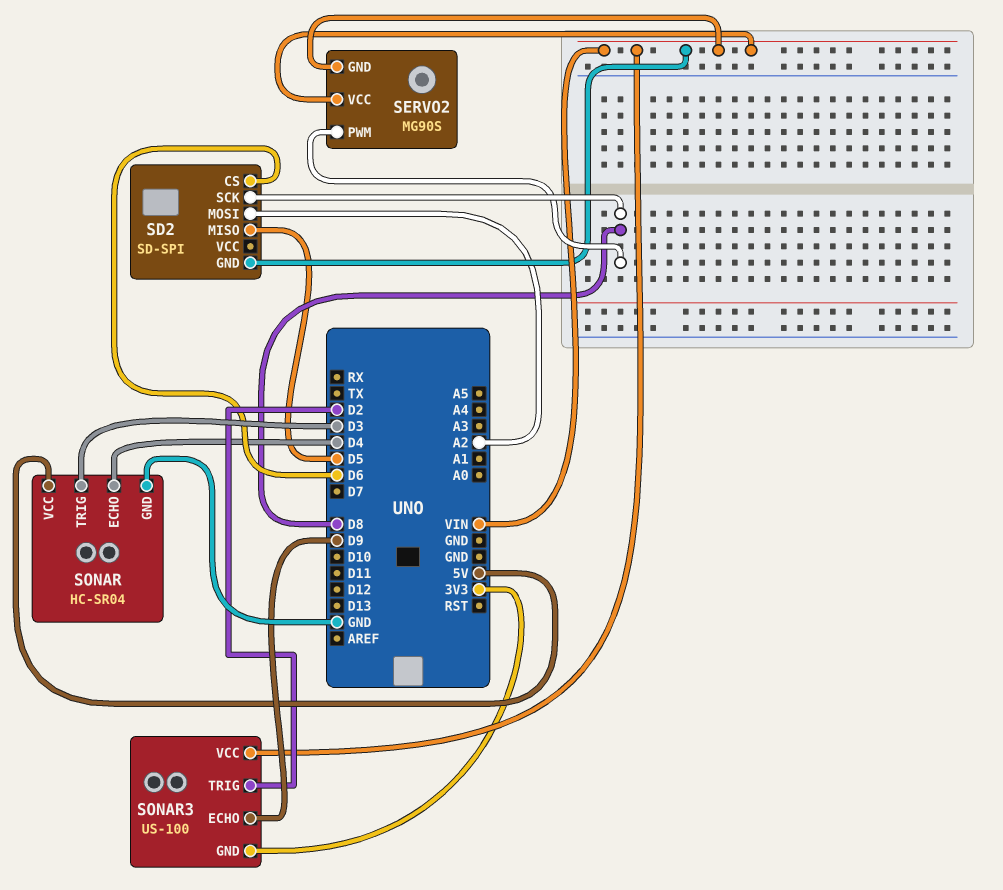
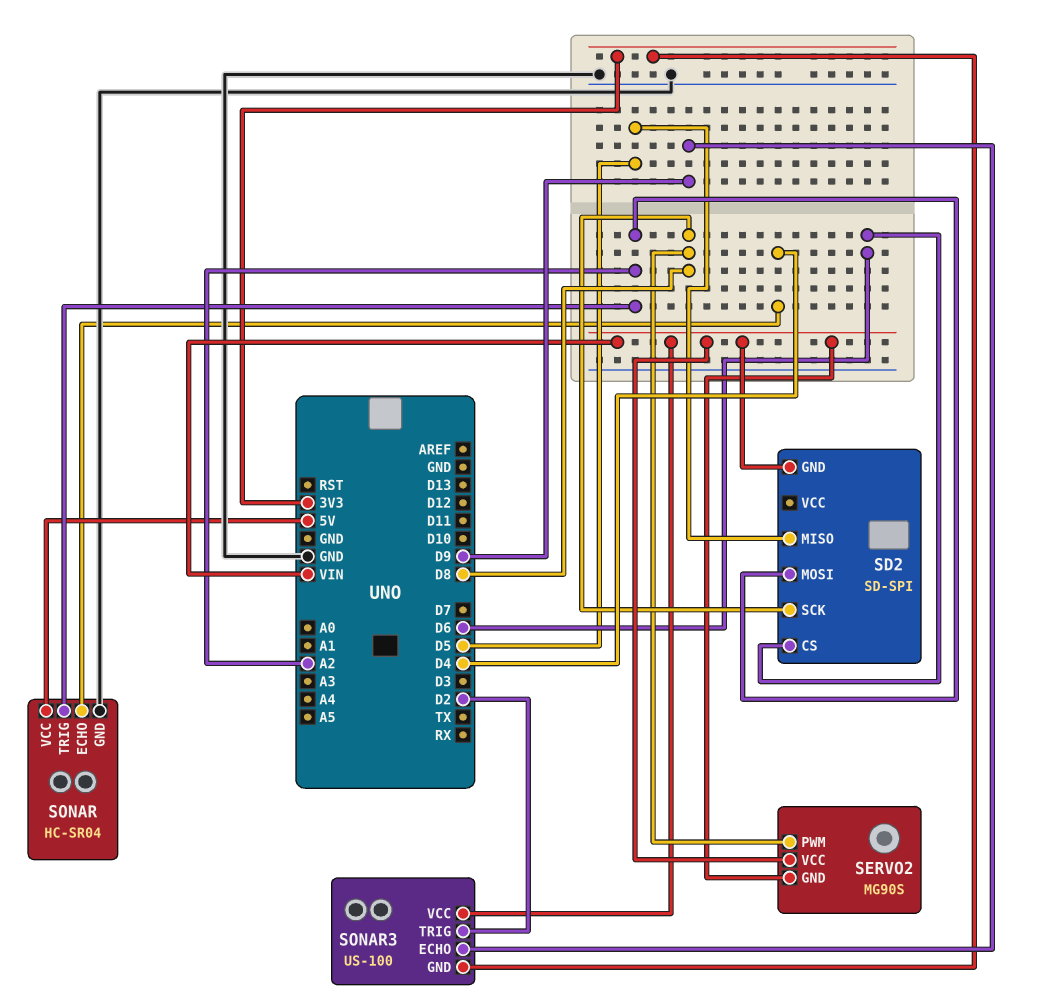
SONAR pin TRIG: D3 -> A2

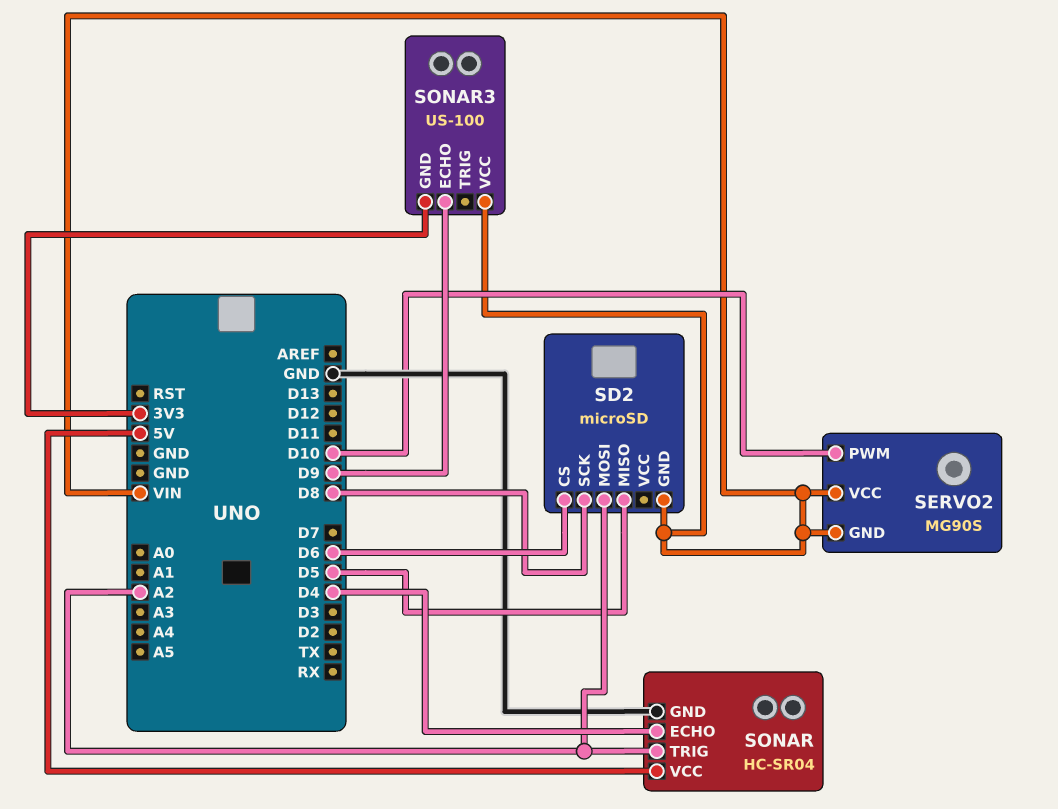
SD2: SD-SPI -> microSD
SERVO2 pin PWM: D8 -> D10
SONAR3 pin TRIG: D2 -> none

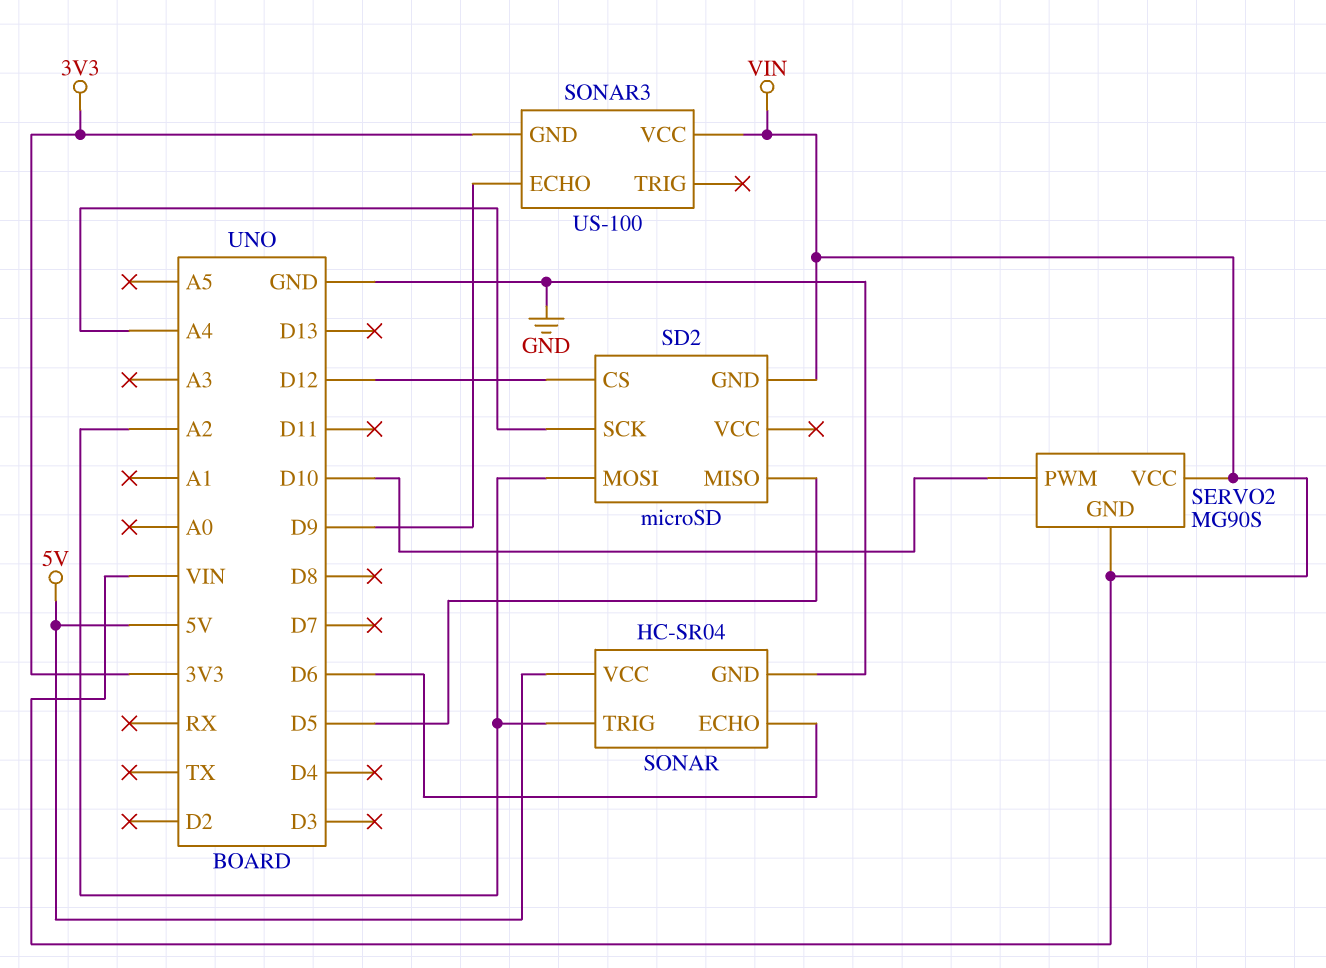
SD2 pin CS: D6 -> D12
SD2 pin SCK: D8 -> A4
SONAR pin ECHO: D4 -> D6

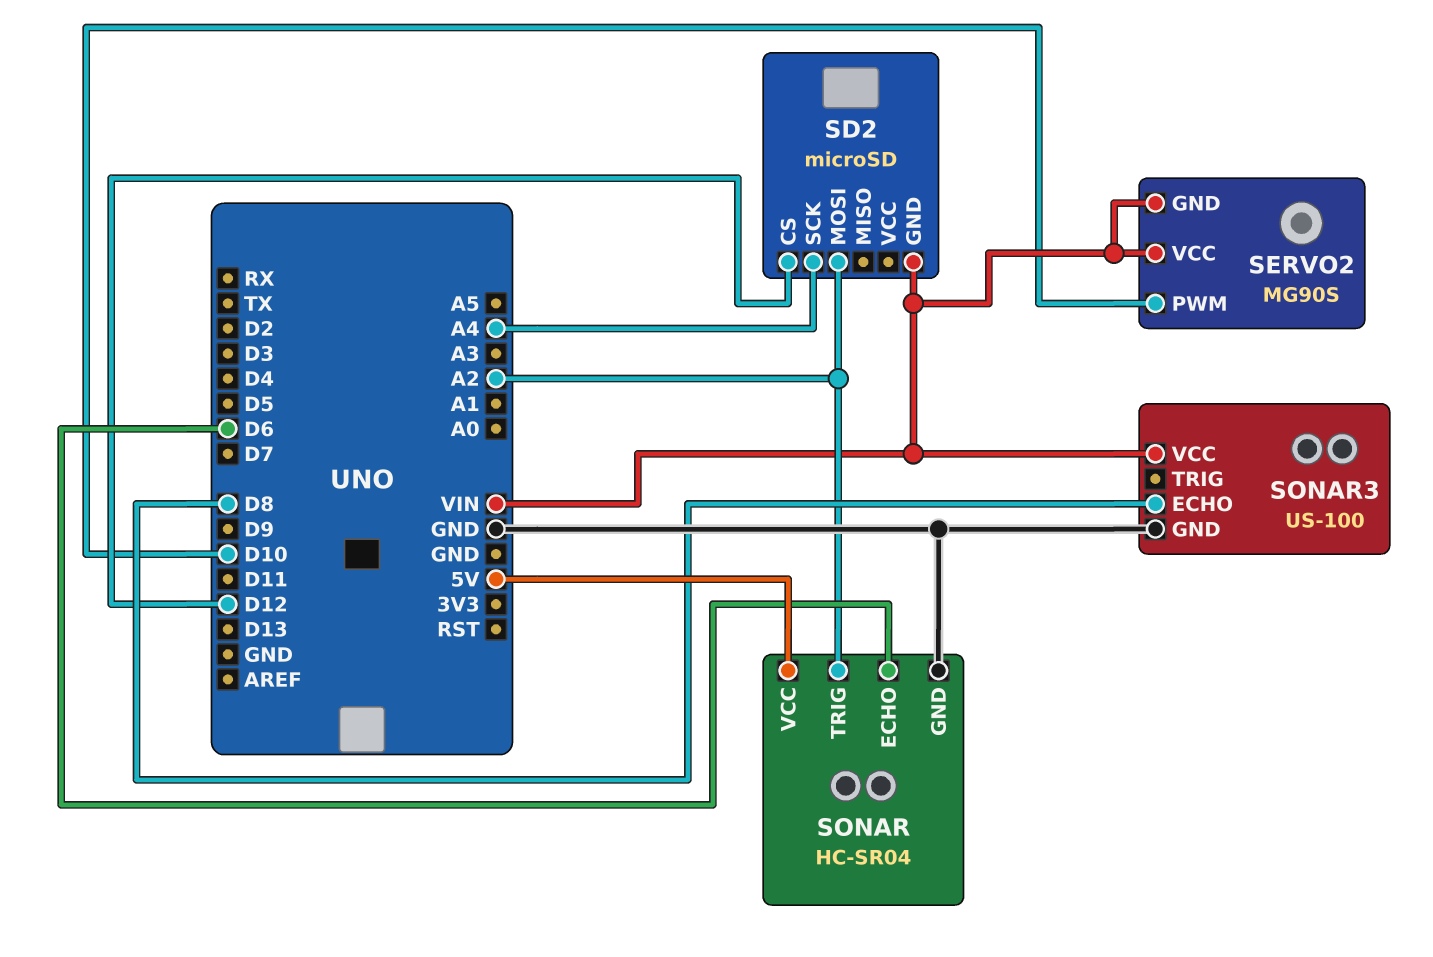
SD2 pin MISO: D5 -> none
SONAR3 pin ECHO: D9 -> D8
SONAR3 pin GND: 3V3 -> GND

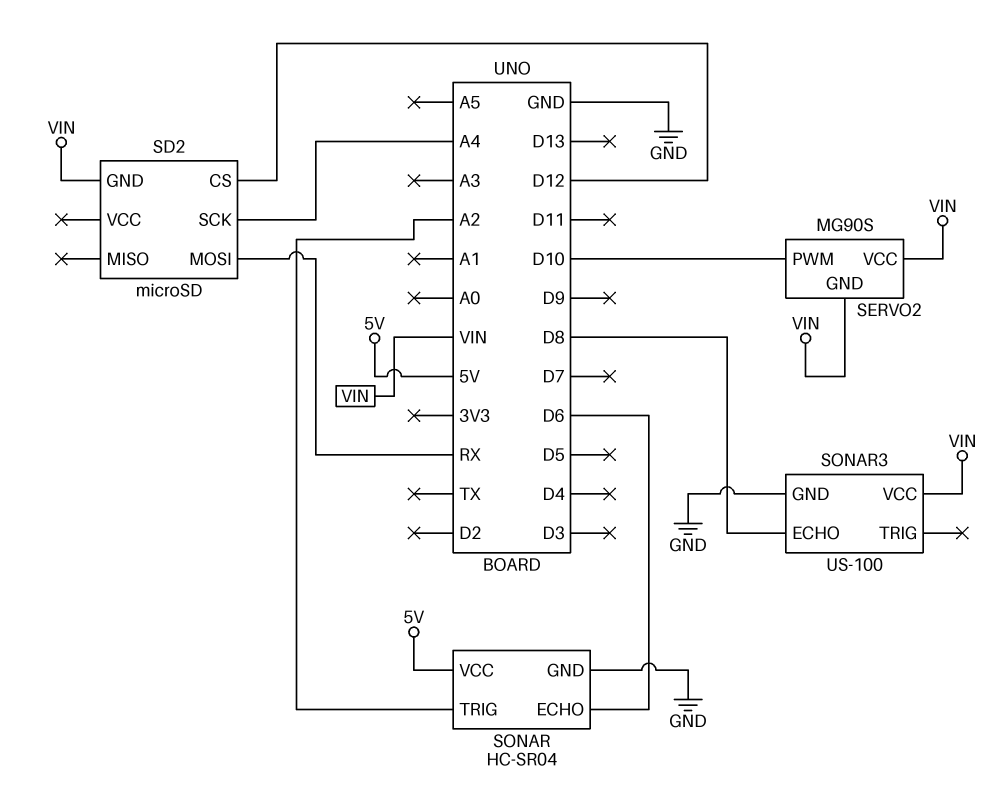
SD2 pin MOSI: A2 -> RX

